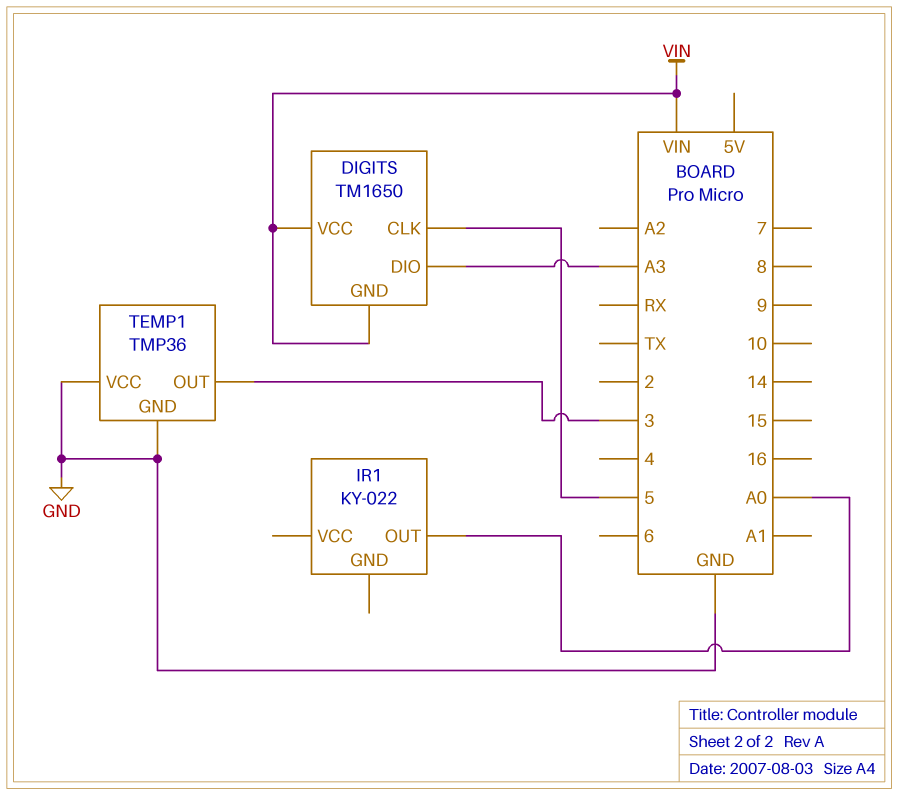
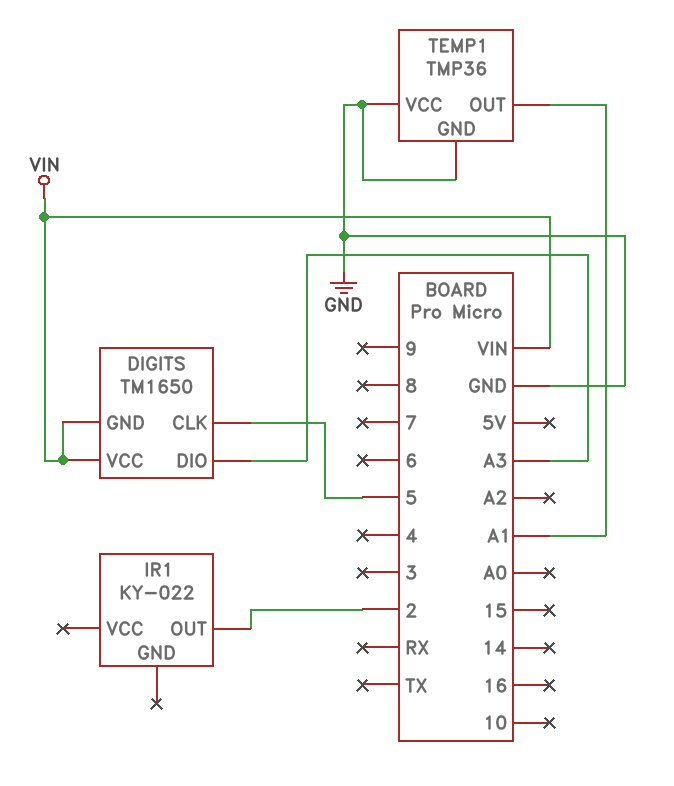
IR1 pin OUT: A0 -> 2
TEMP1 pin OUT: 3 -> A1

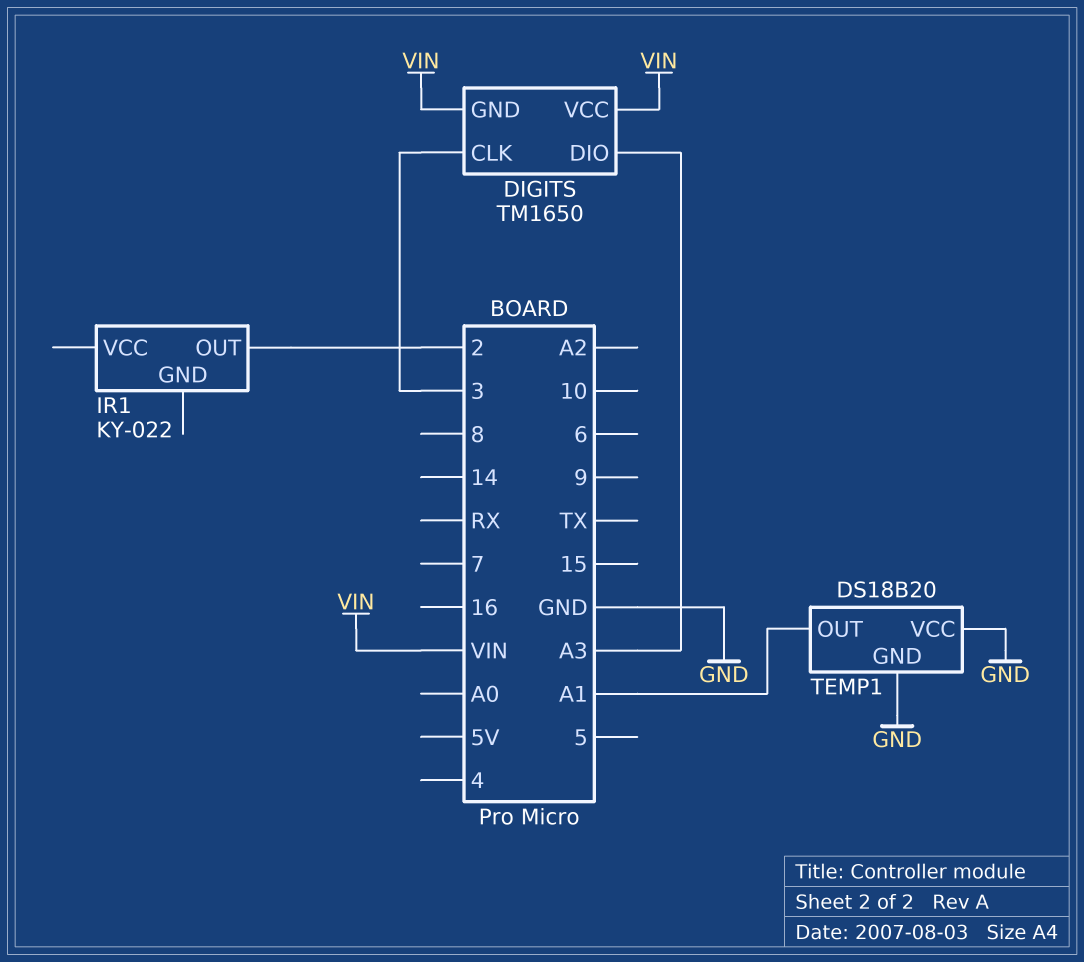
DIGITS pin CLK: 5 -> 3
TEMP1: TMP36 -> DS18B20

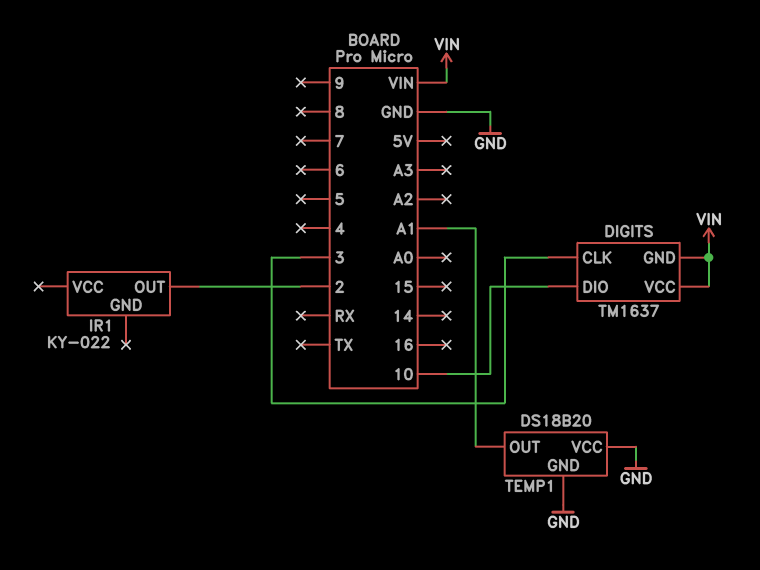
DIGITS: TM1650 -> TM1637
DIGITS pin DIO: A3 -> 10

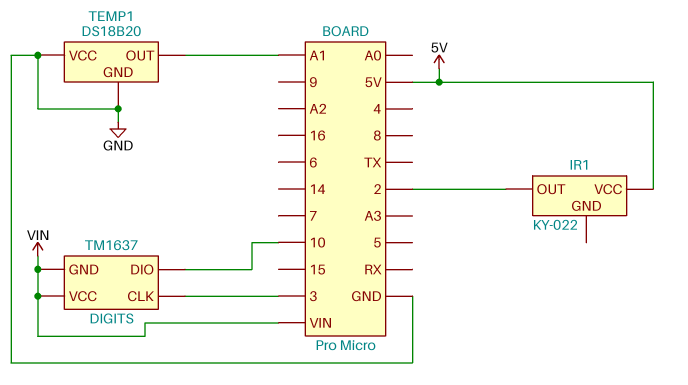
IR1 pin VCC: none -> 5V

